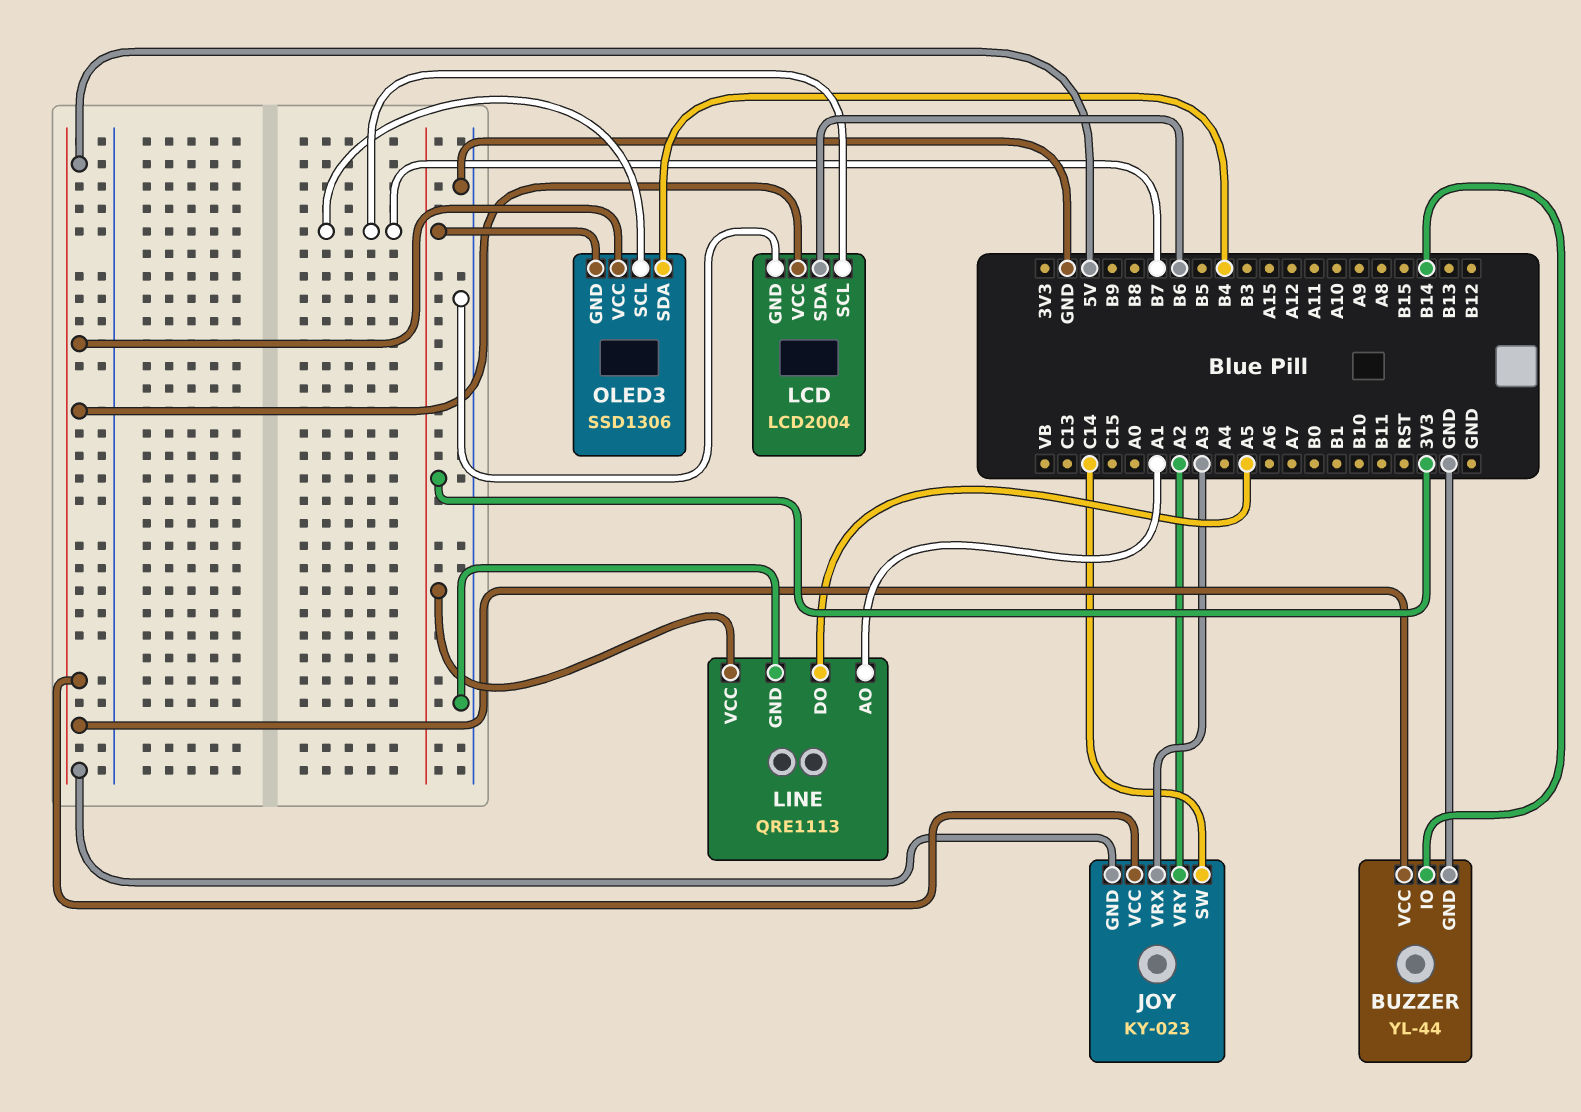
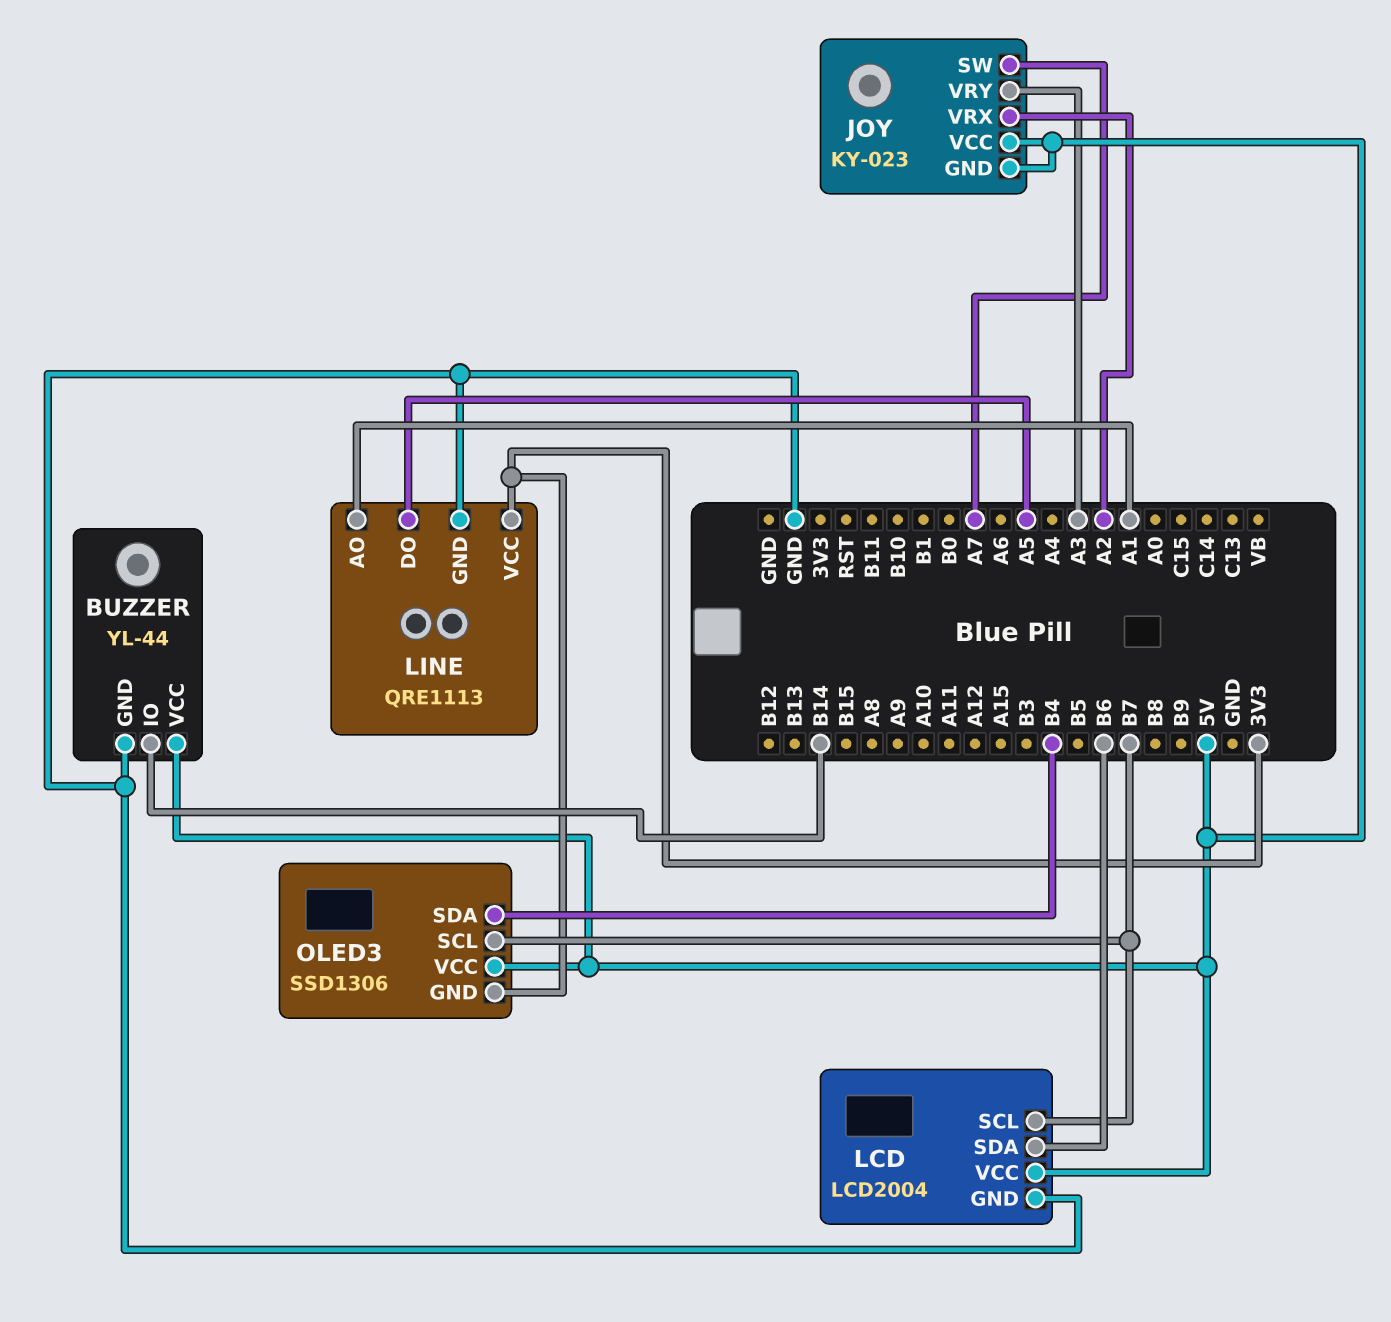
JOY pin SW: C14 -> A7
JOY pin VRX: A3 -> A2
JOY pin VRY: A2 -> A3

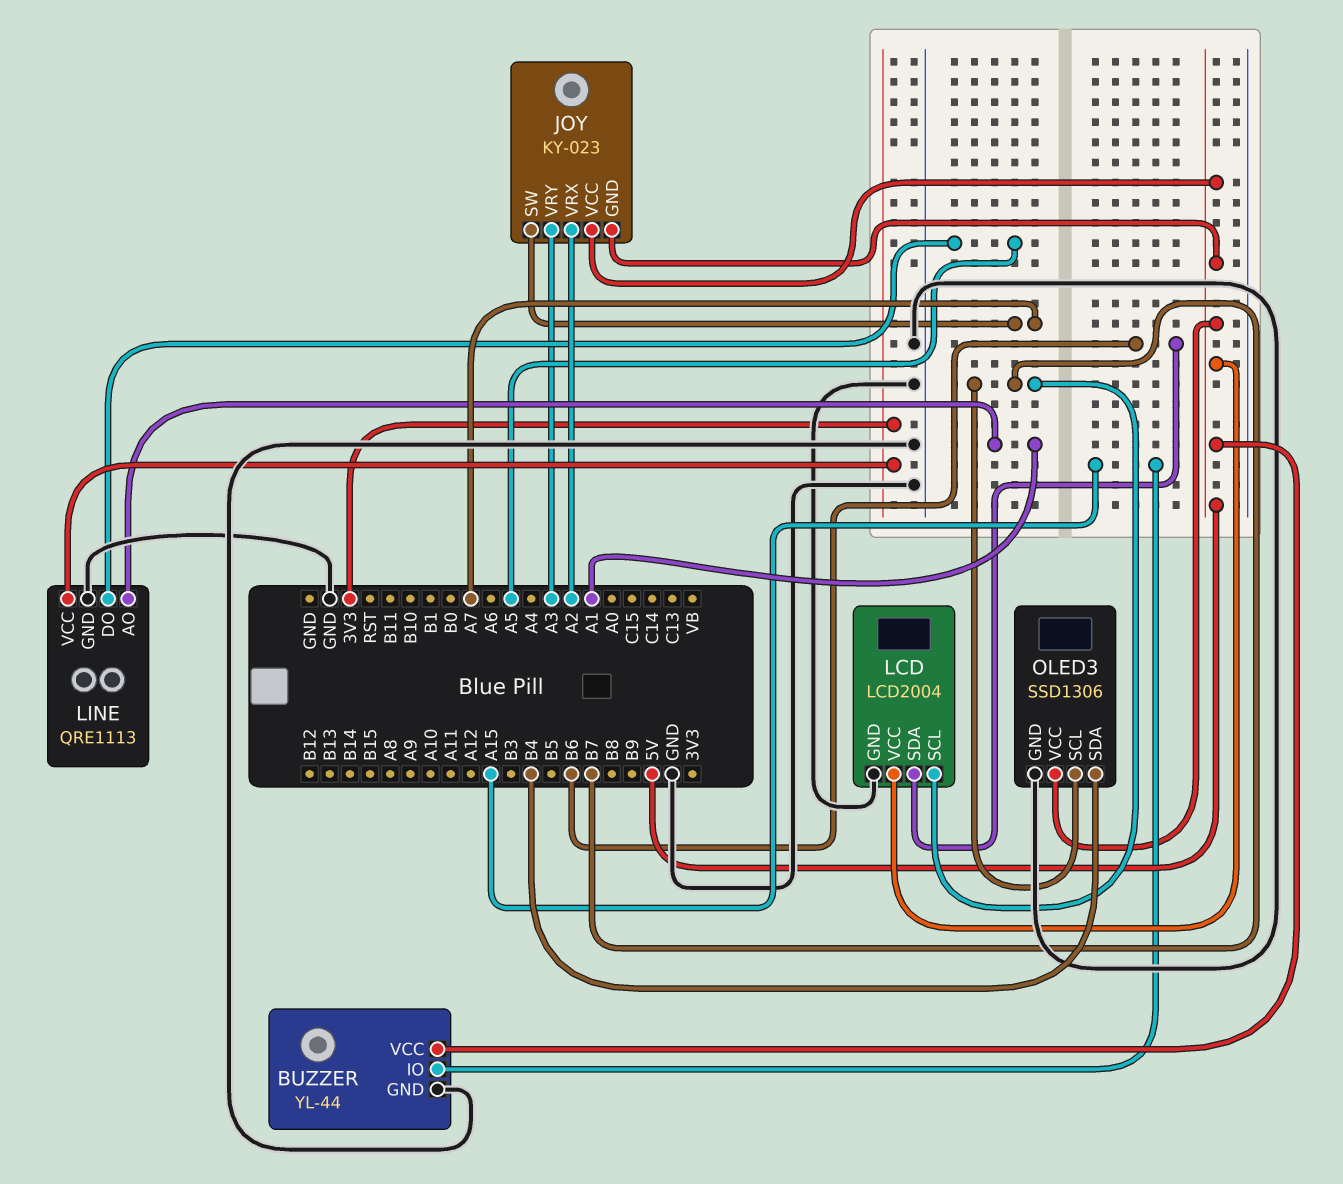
BUZZER pin IO: B14 -> A15
OLED3 pin GND: 3V3 -> GND

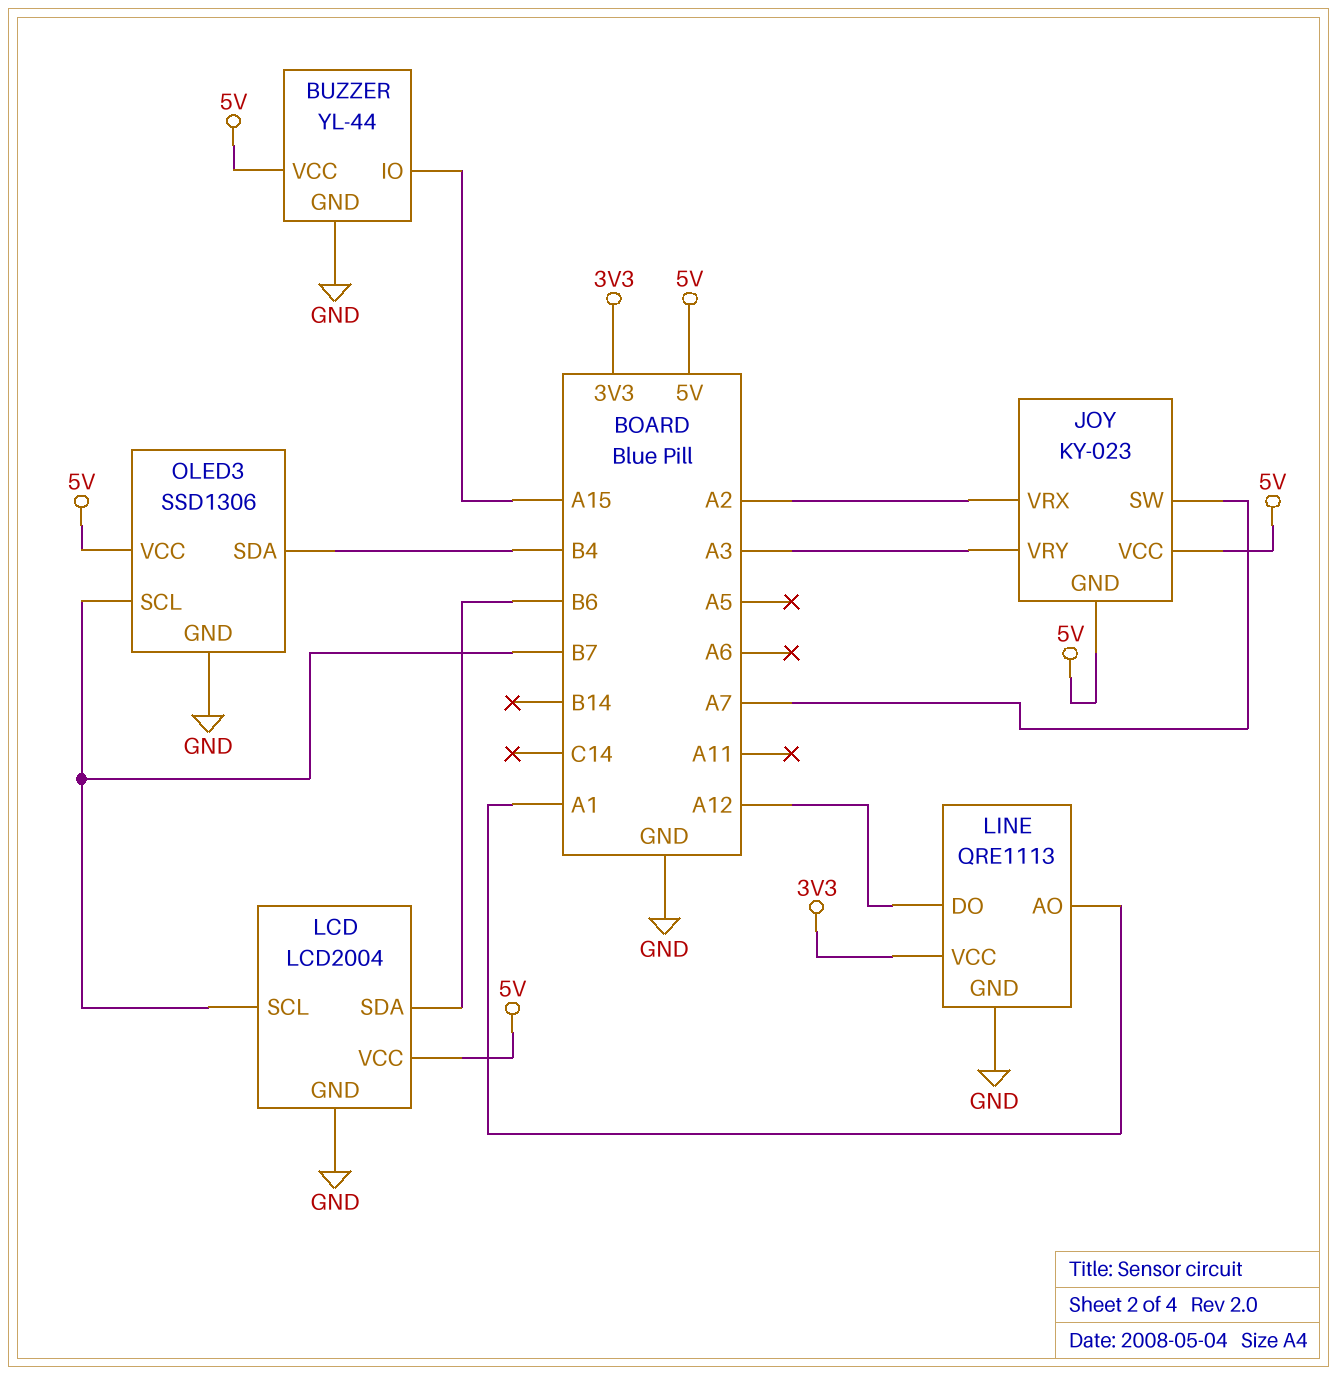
LINE pin DO: A5 -> A12

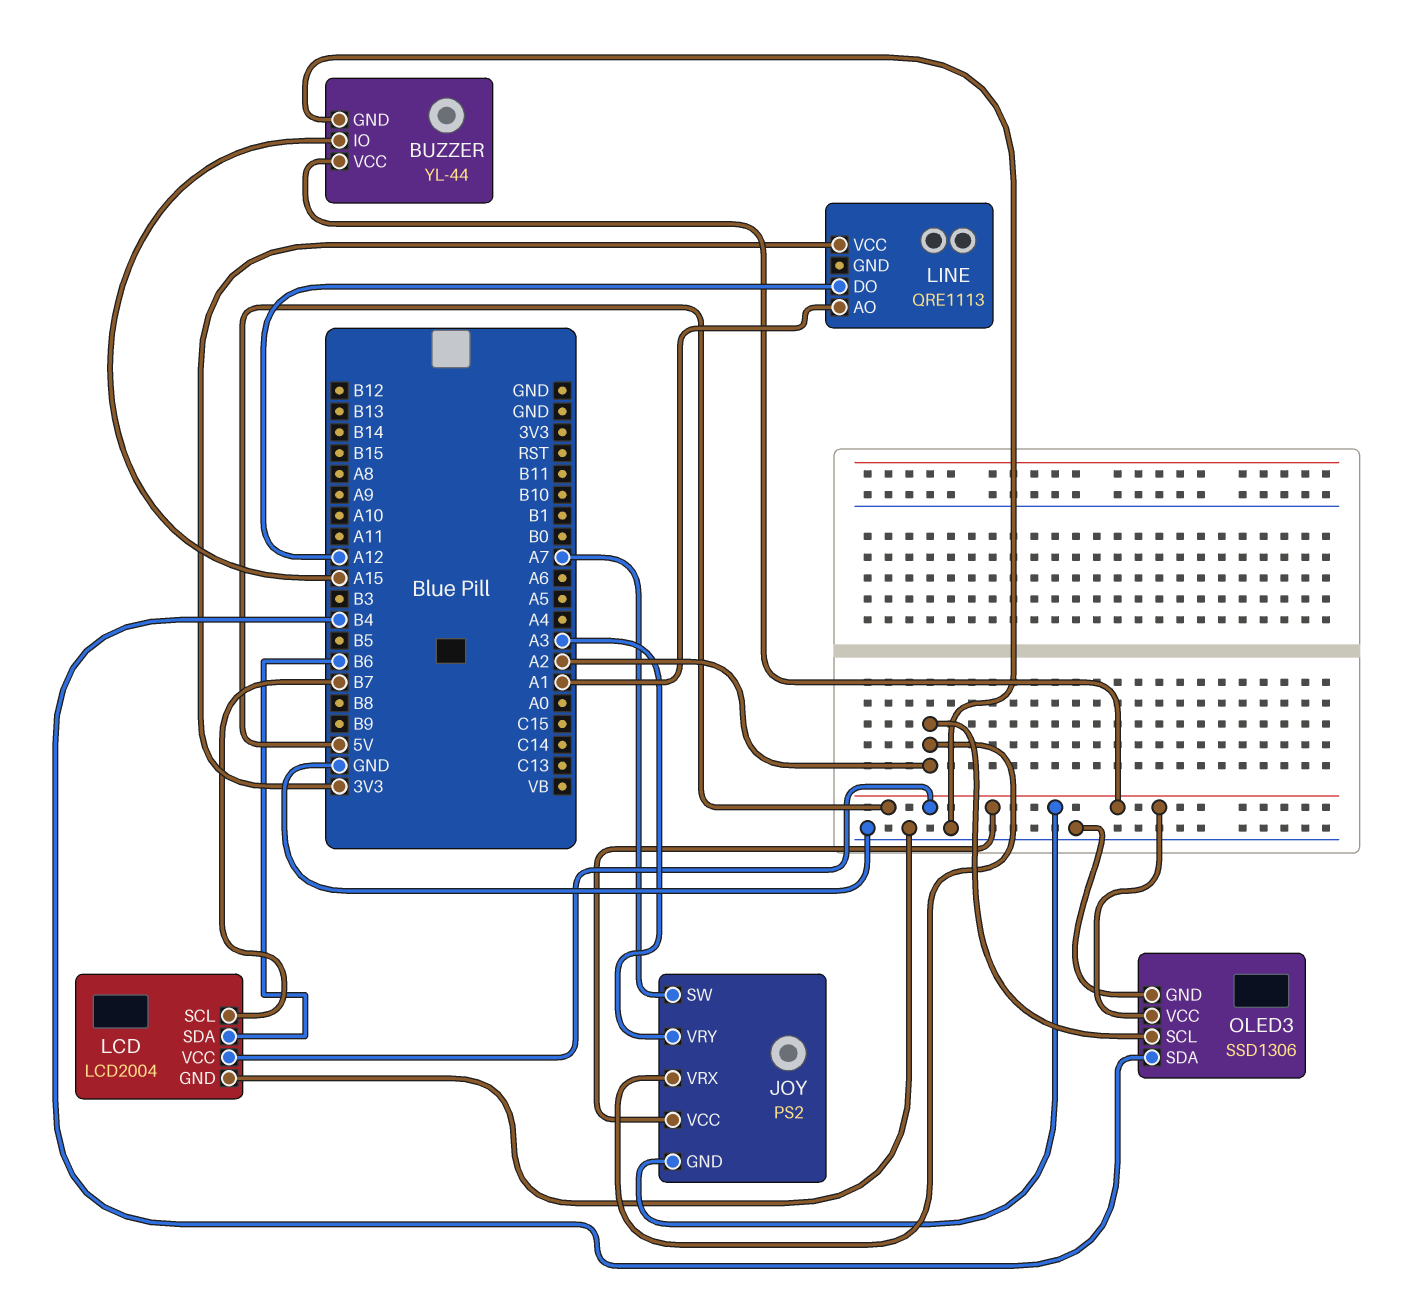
JOY: KY-023 -> PS2
LINE pin GND: GND -> none
OLED3 pin SCL: B7 -> A2

